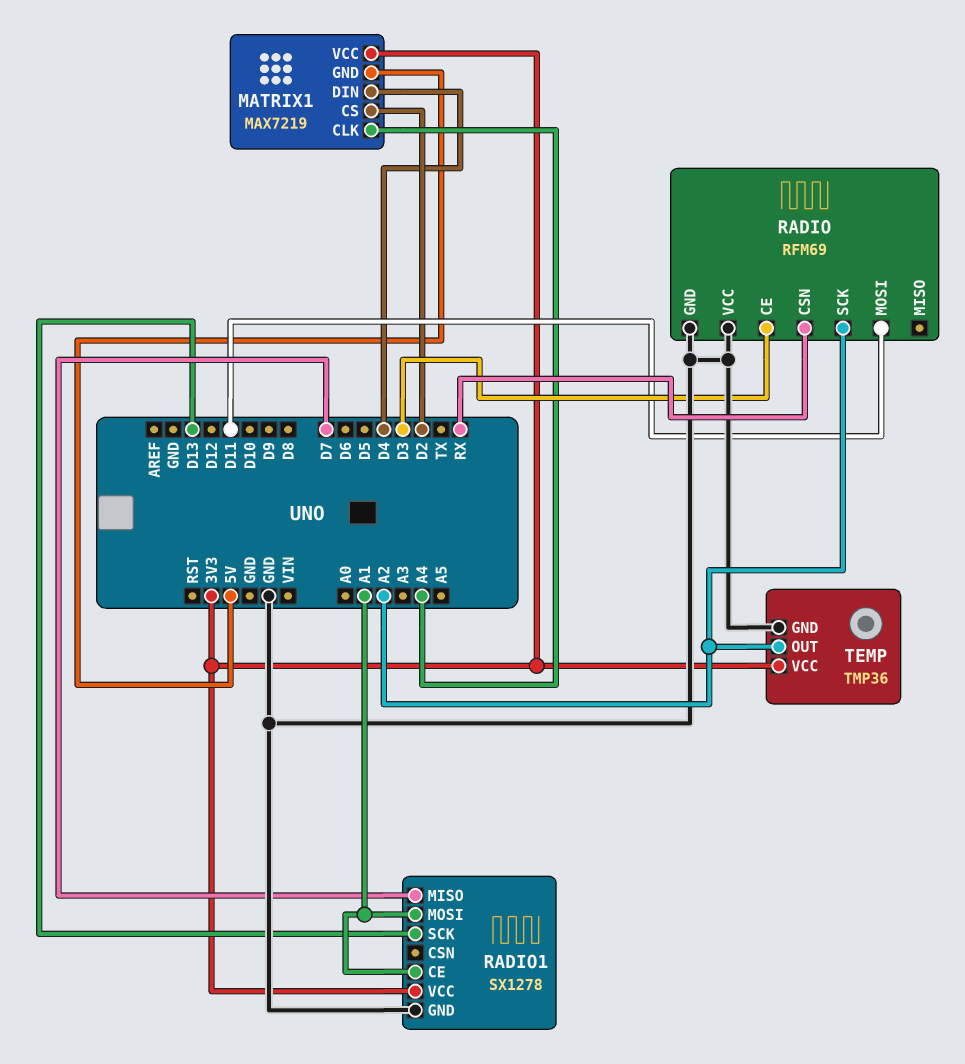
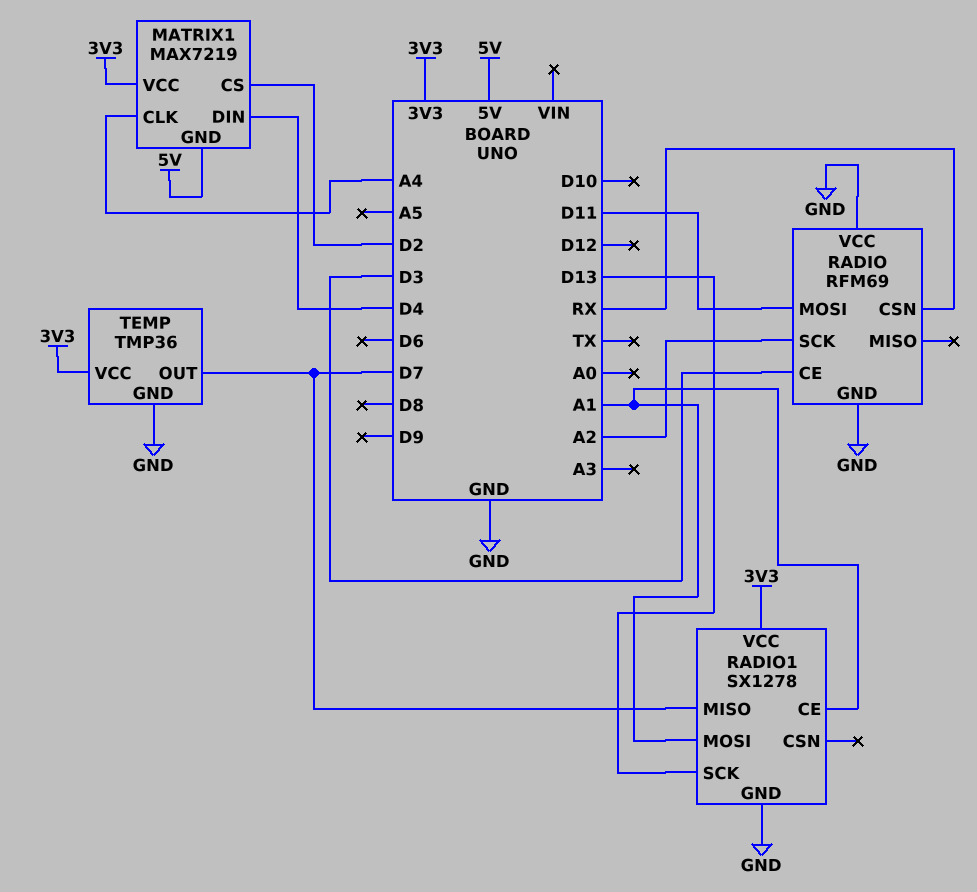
TEMP pin OUT: A2 -> D7

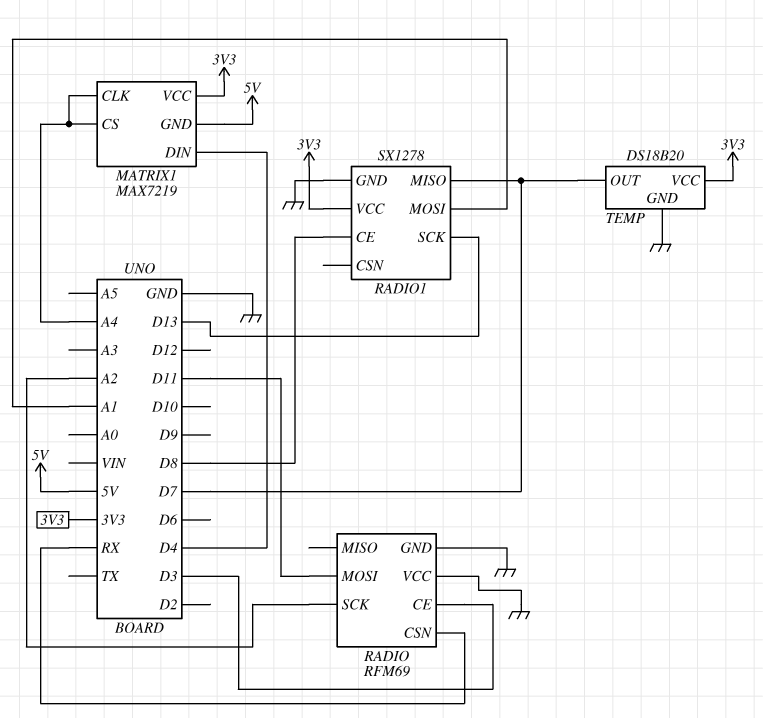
MATRIX1 pin CS: D2 -> A4
RADIO1 pin CE: A1 -> D8
TEMP: TMP36 -> DS18B20

